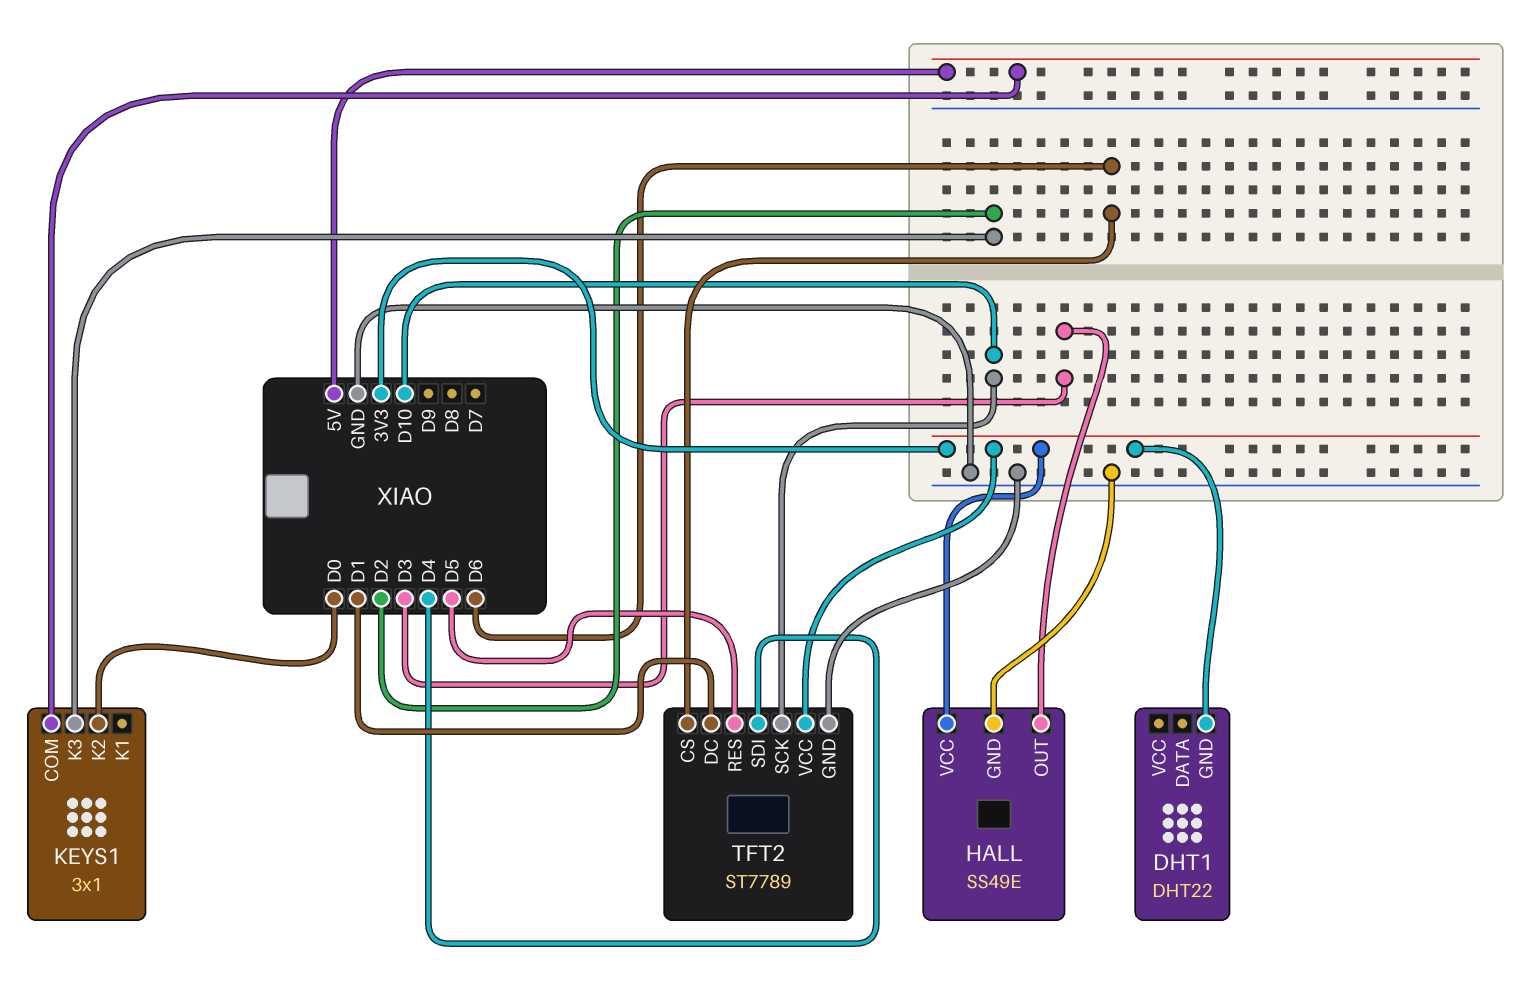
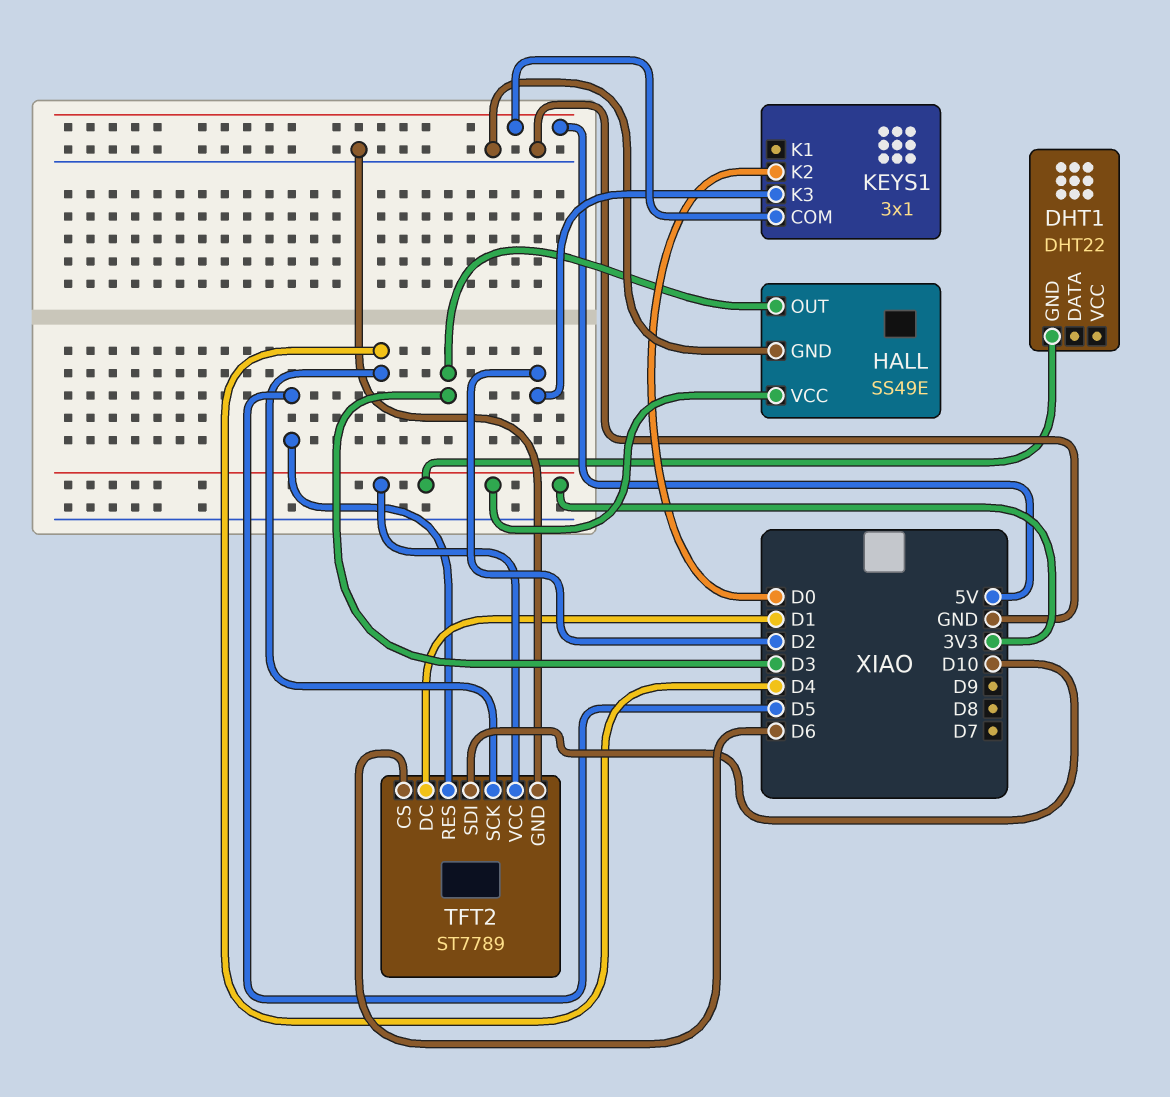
TFT2 pin SCK: D10 -> D4
TFT2 pin SDI: D4 -> D10

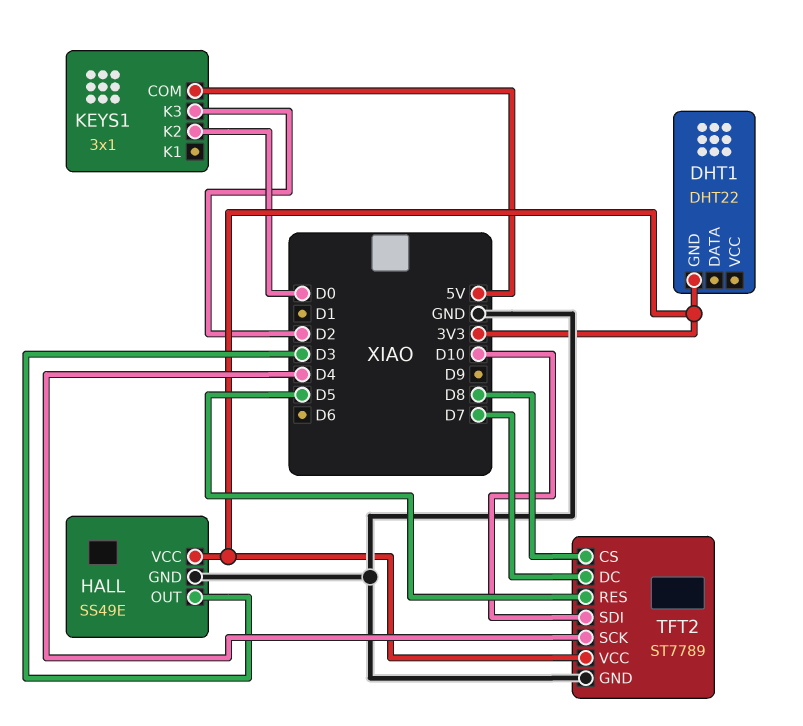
TFT2 pin CS: D6 -> D8
TFT2 pin DC: D1 -> D7

